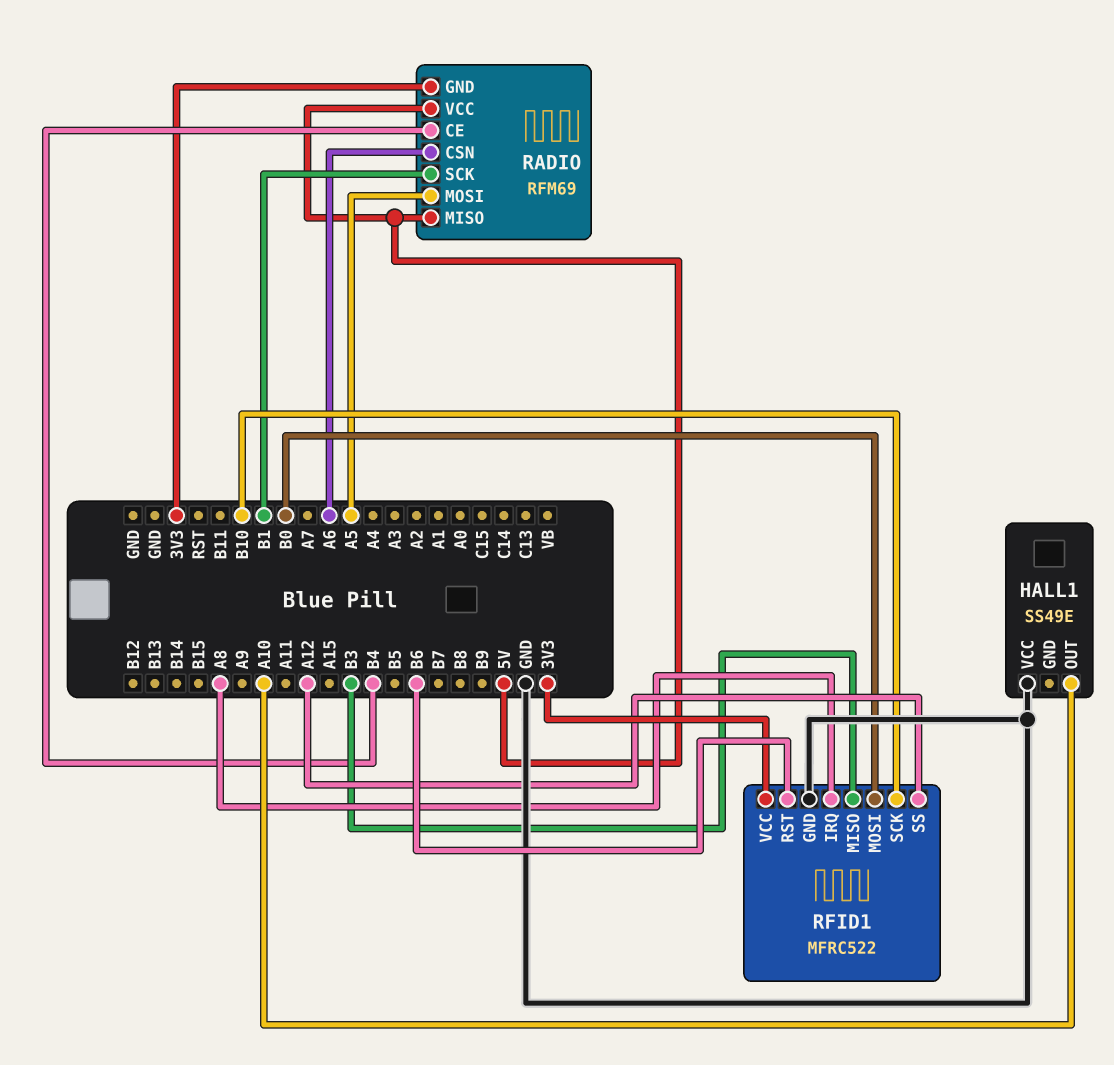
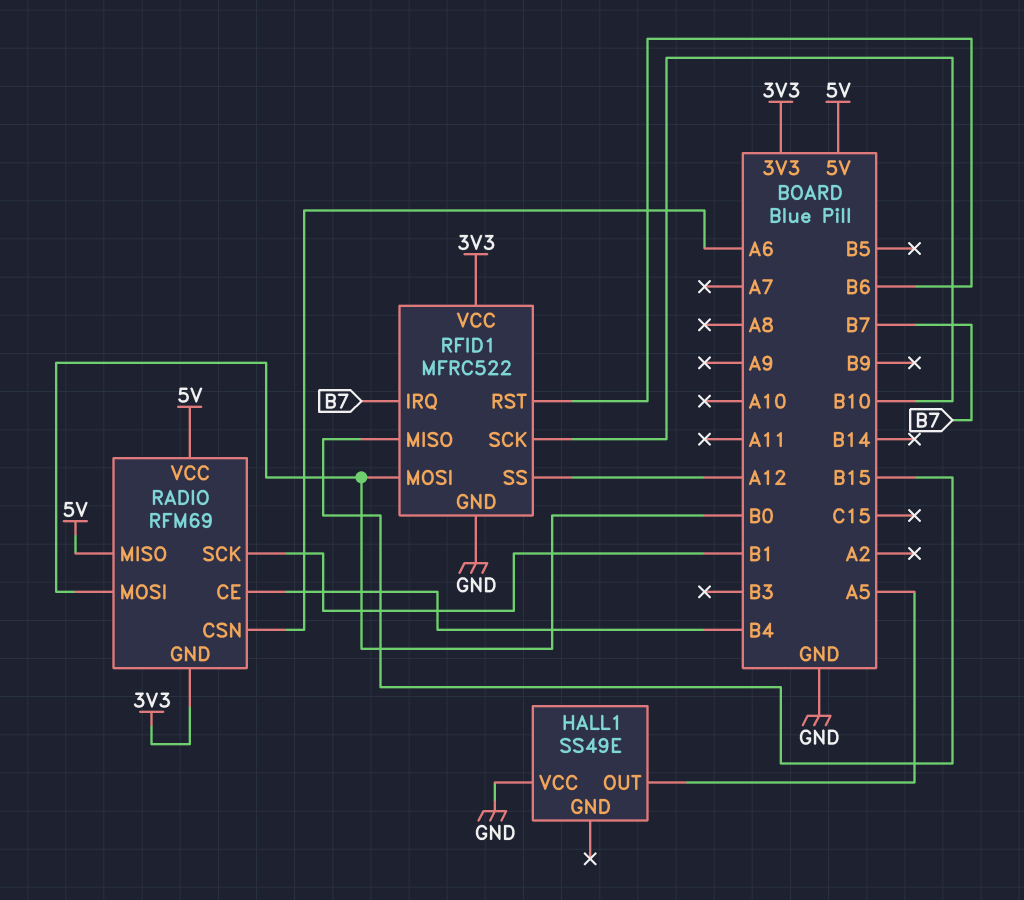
HALL1 pin OUT: A10 -> A5
RADIO pin MOSI: A5 -> B0
RFID1 pin IRQ: A8 -> B7
RFID1 pin MISO: B3 -> B15

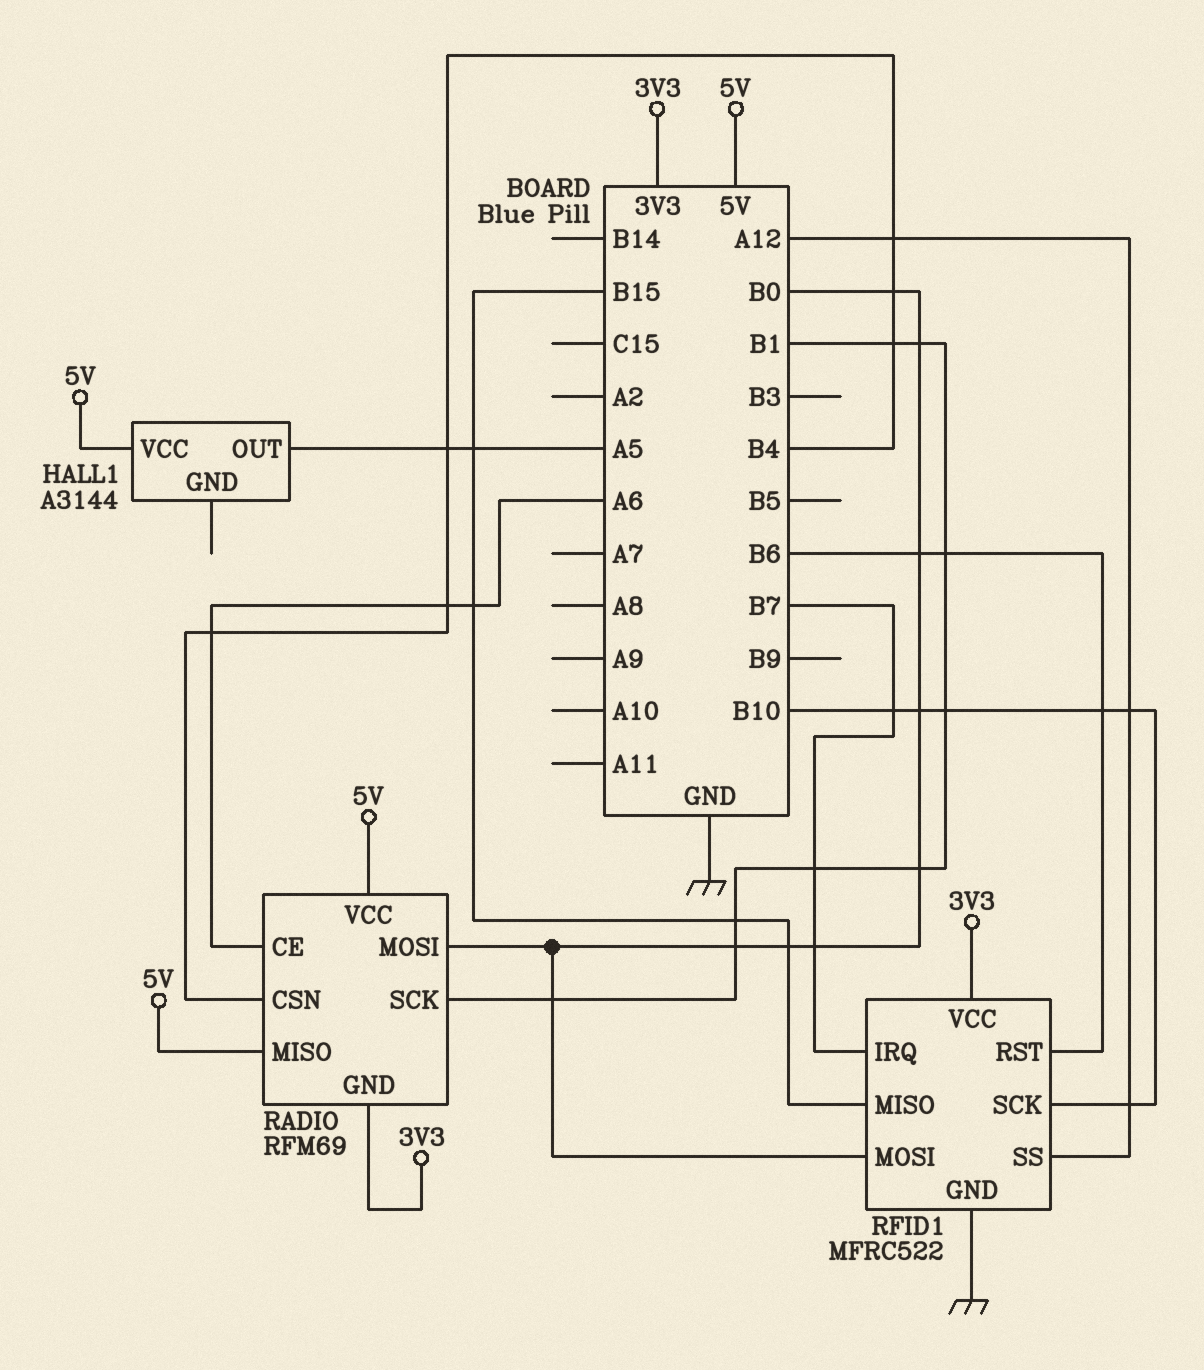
HALL1: SS49E -> A3144
HALL1 pin VCC: GND -> 5V
RADIO pin CE: B4 -> A6
RADIO pin CSN: A6 -> B4

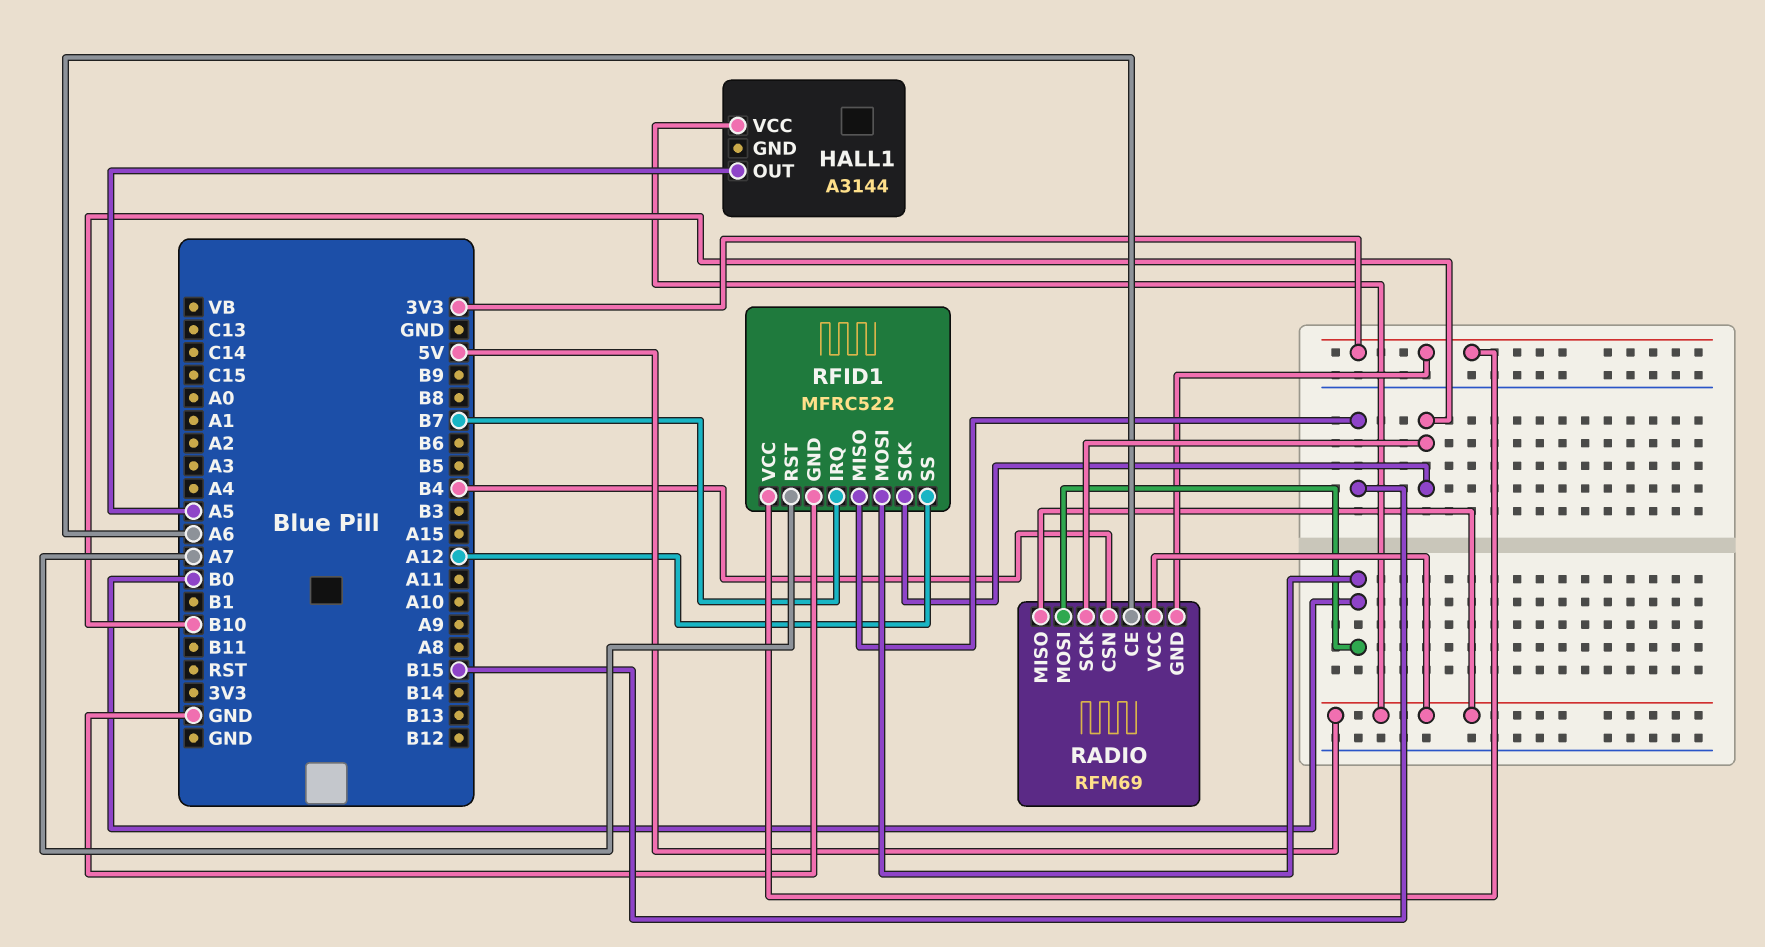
RADIO pin SCK: B1 -> B10
RFID1 pin RST: B6 -> A7

